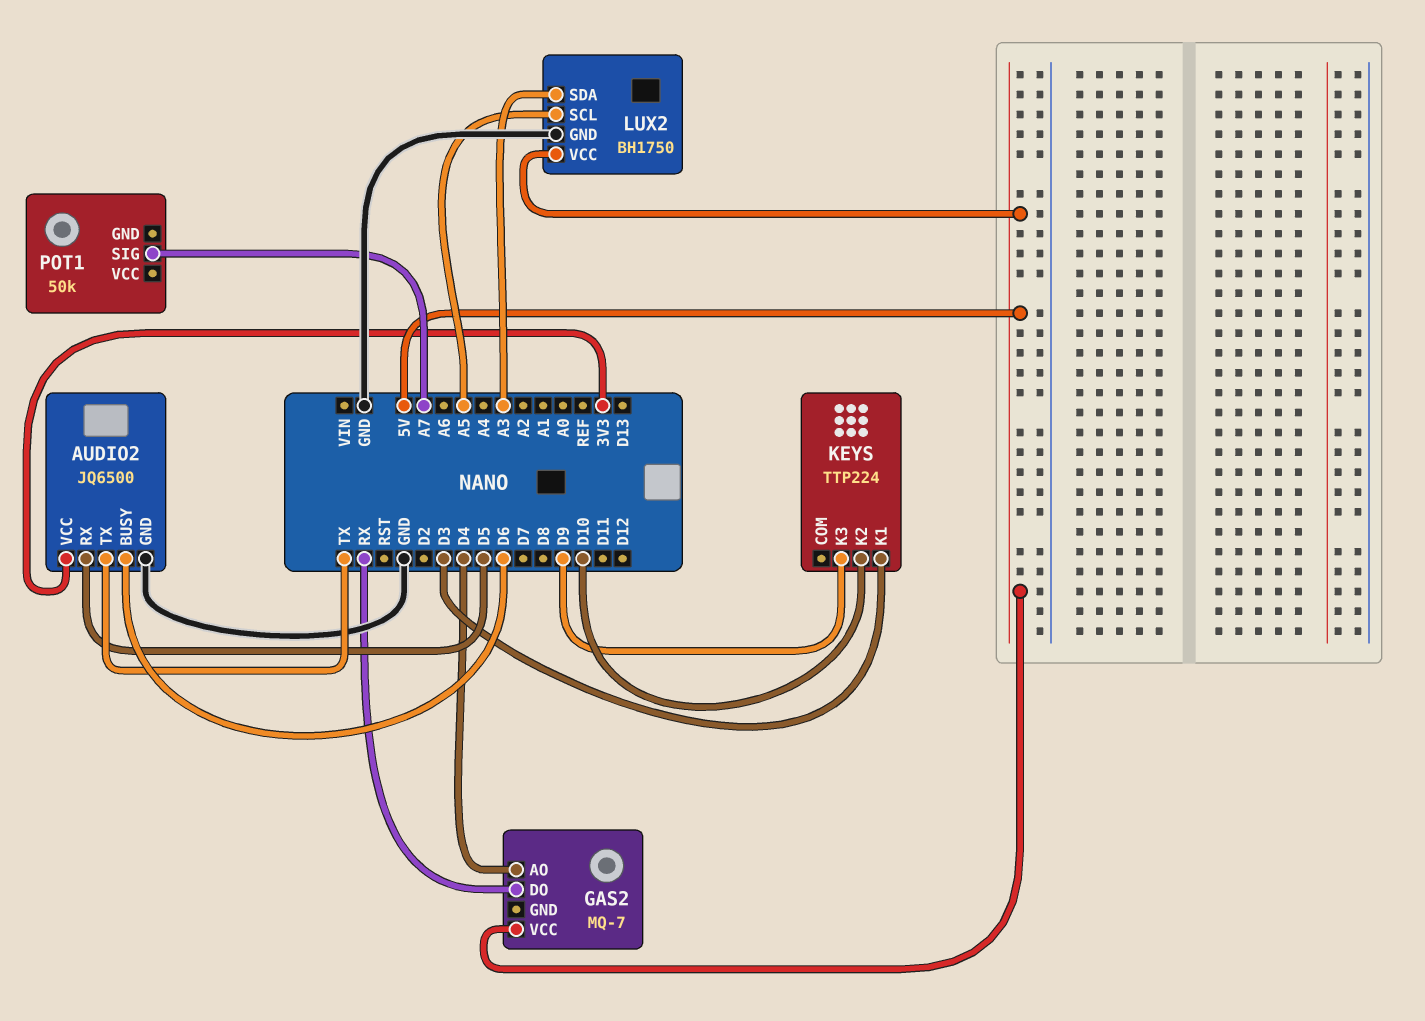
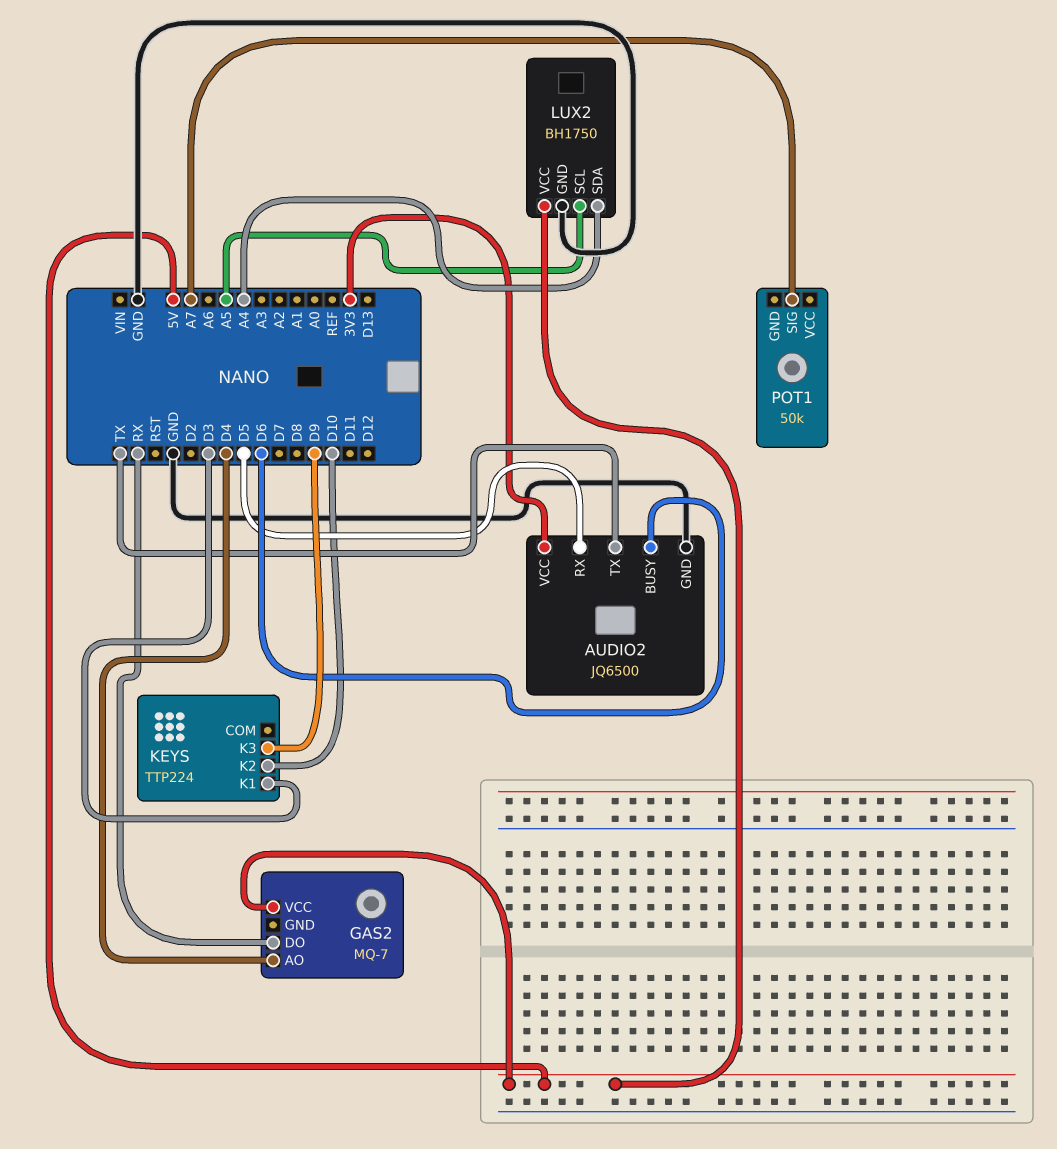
LUX2 pin SDA: A3 -> A4

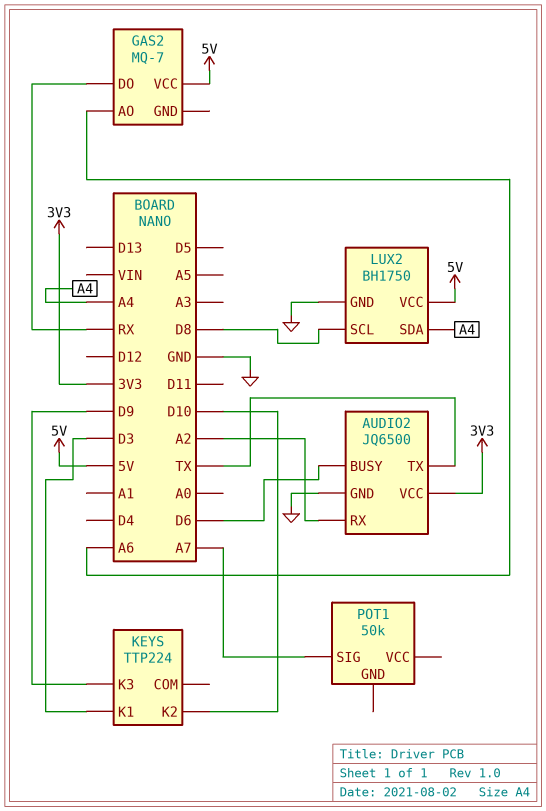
AUDIO2 pin RX: D5 -> A2
GAS2 pin AO: D4 -> A6
LUX2 pin SCL: A5 -> D8

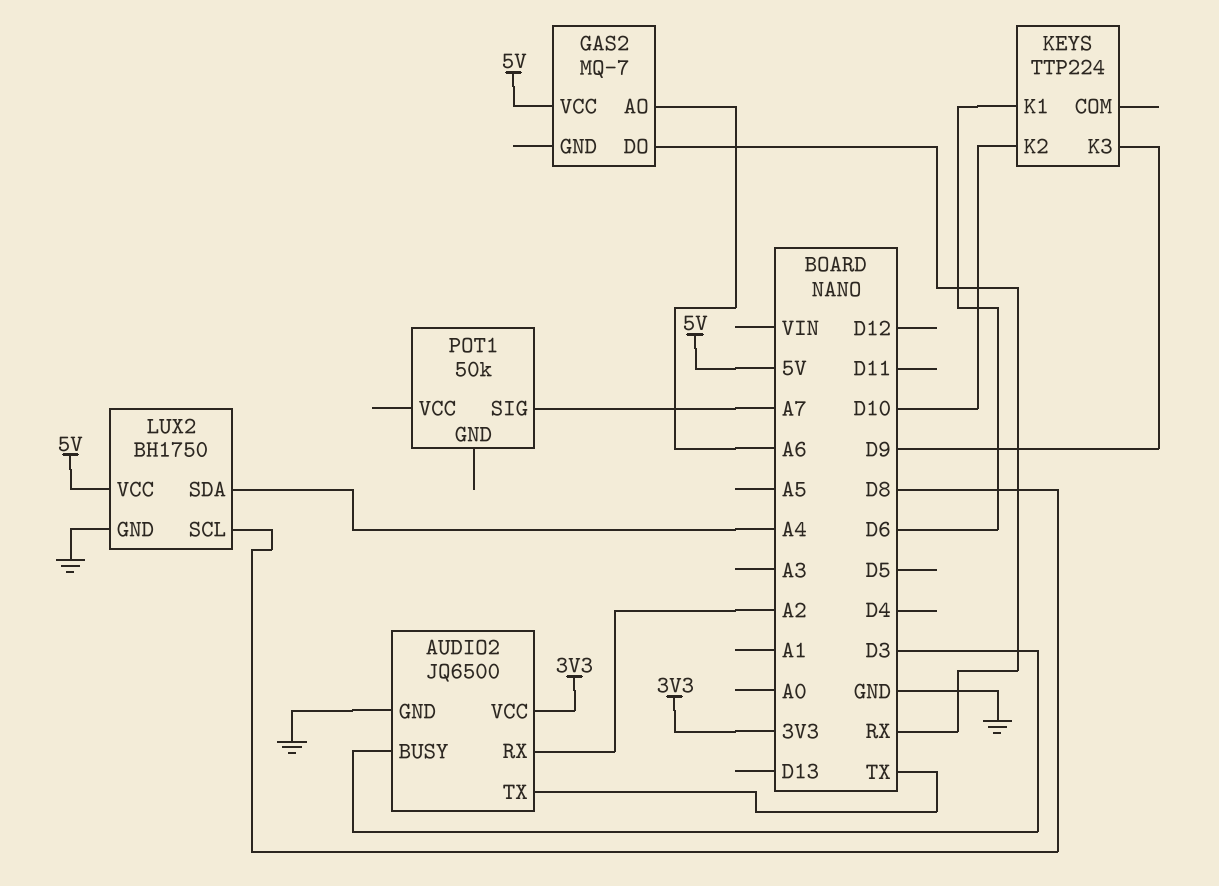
AUDIO2 pin BUSY: D6 -> D3
KEYS pin K1: D3 -> D6

